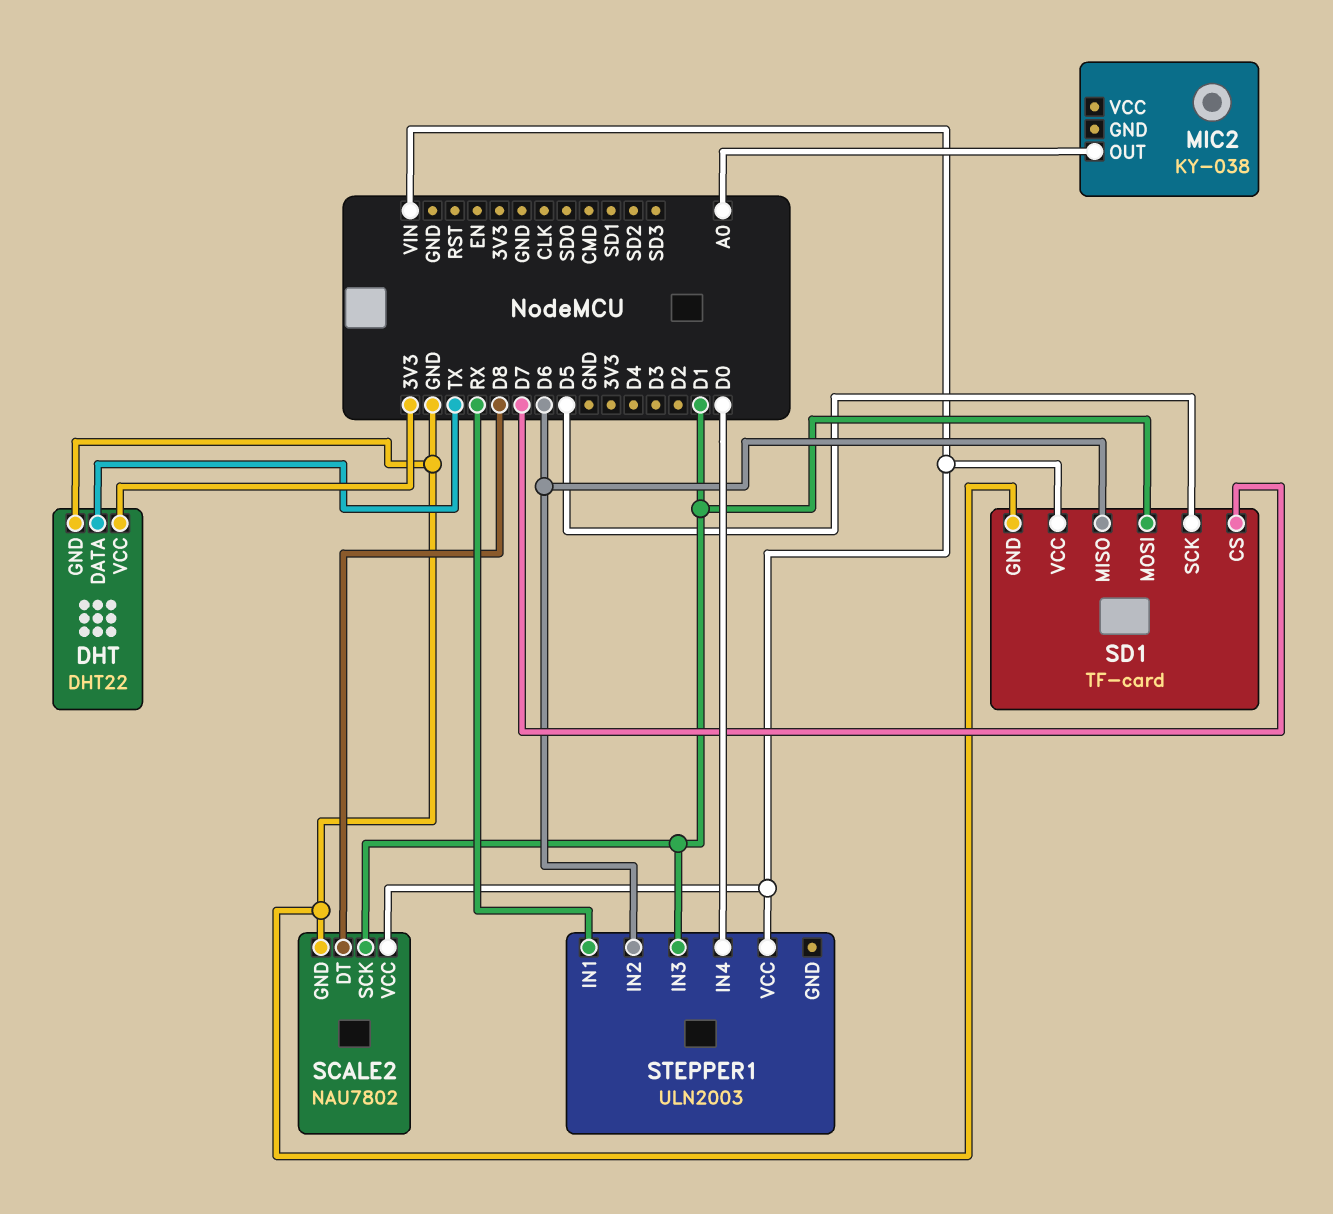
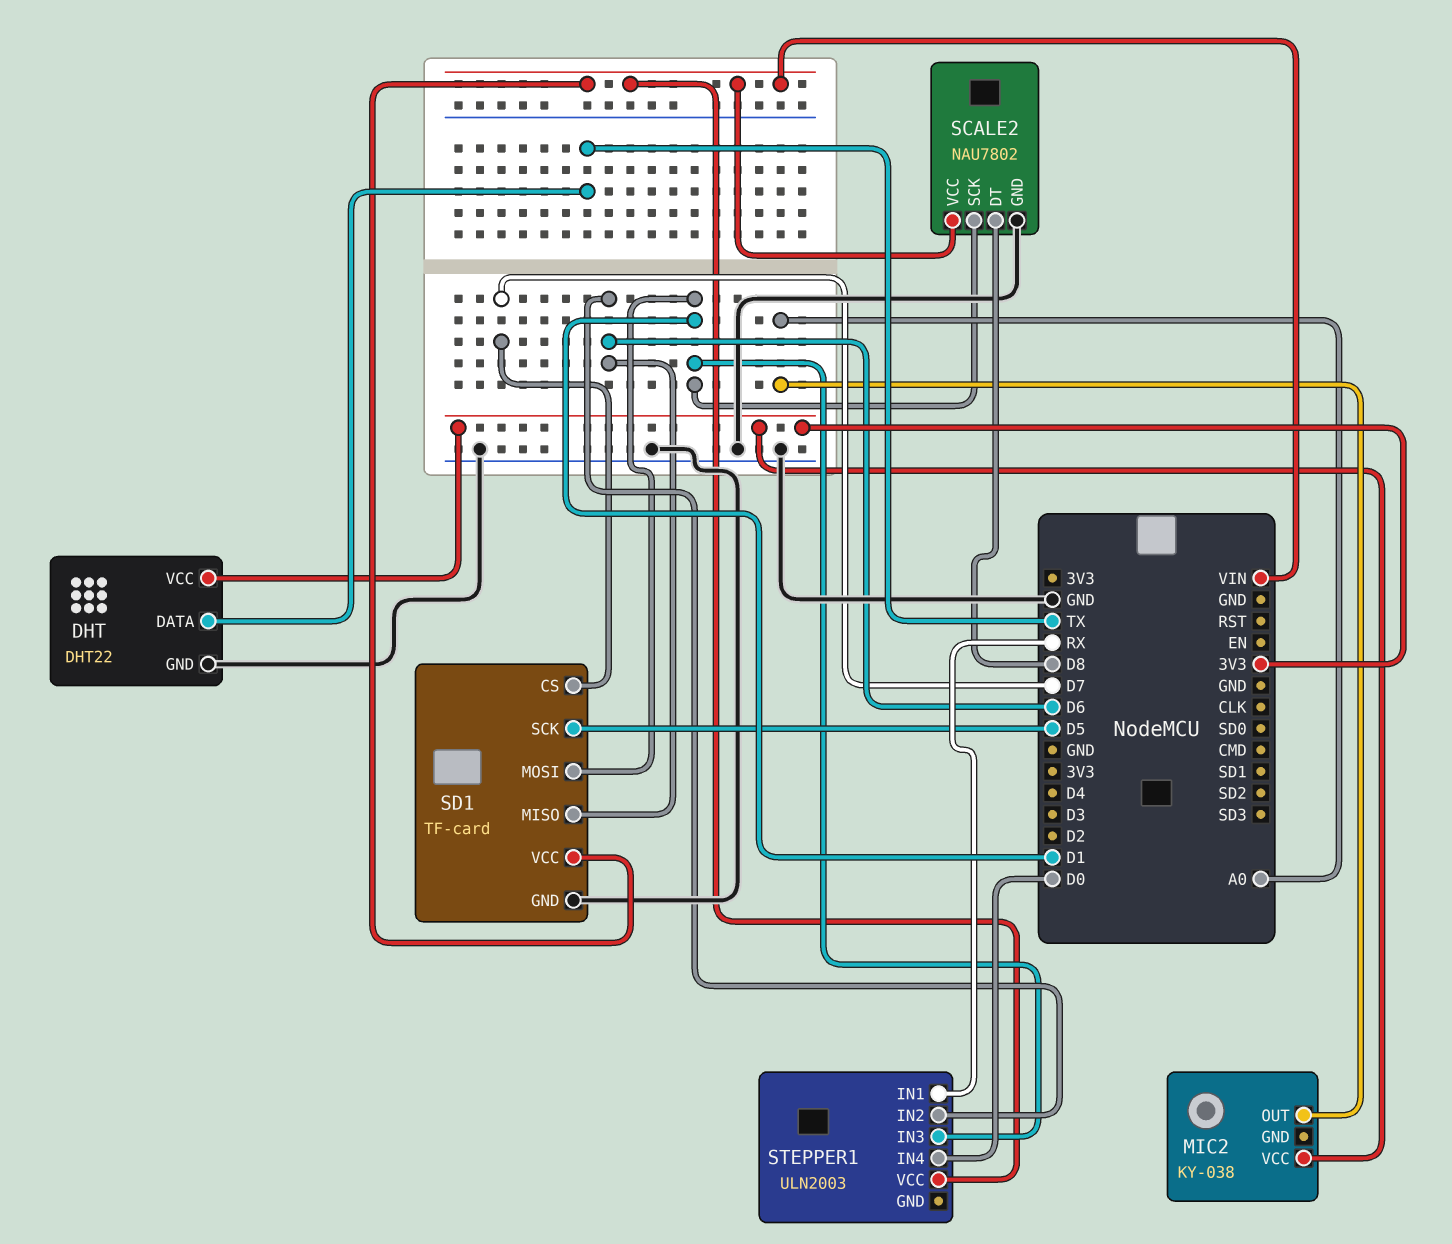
MIC2 pin VCC: none -> 3V3

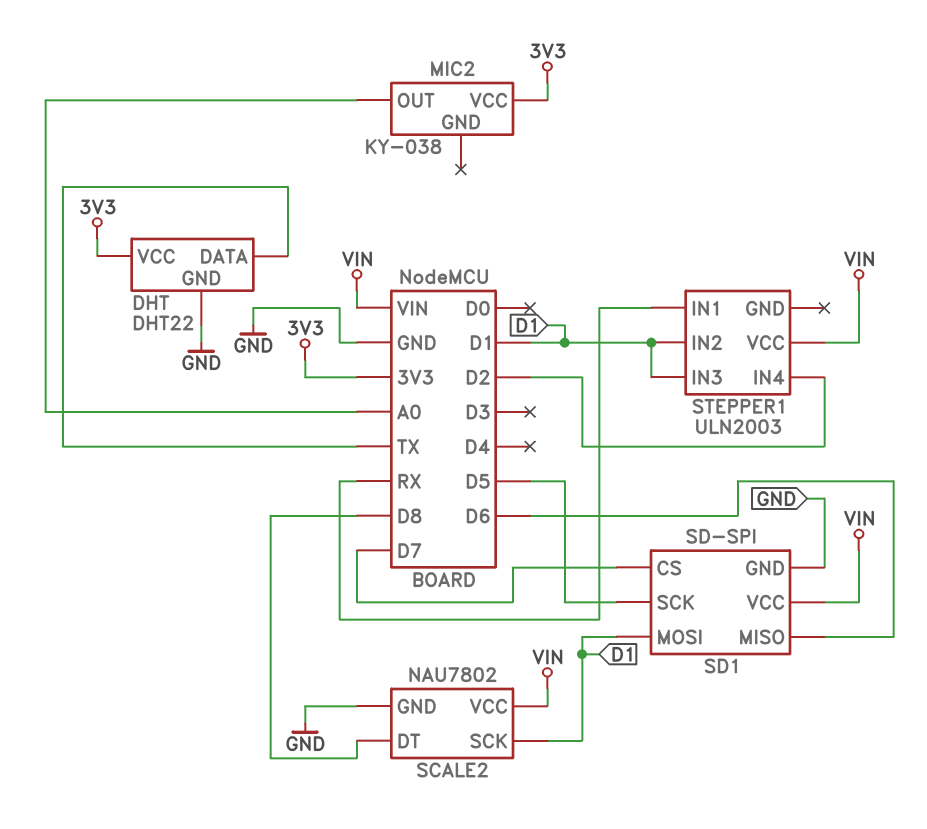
SD1: TF-card -> SD-SPI
STEPPER1 pin IN2: D6 -> D1
STEPPER1 pin IN4: D0 -> D2

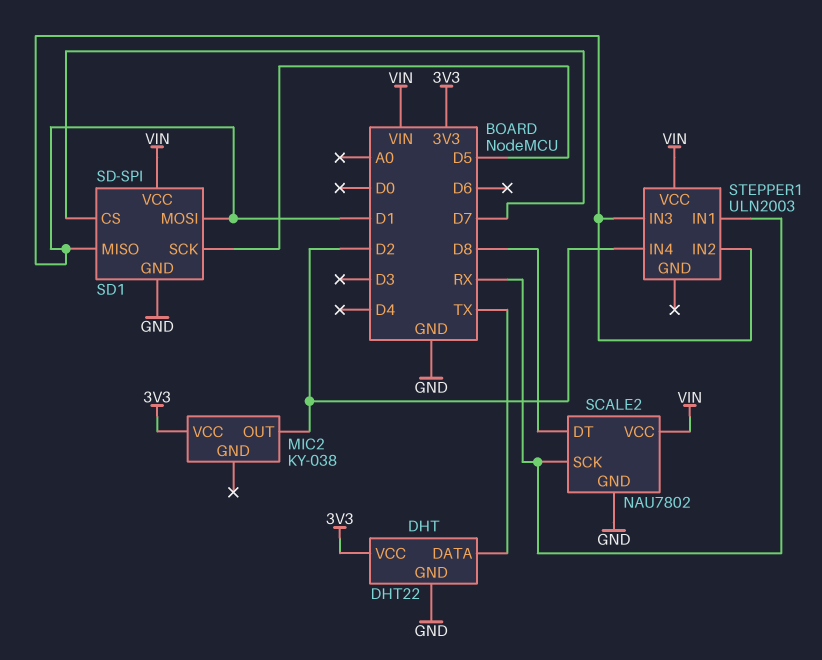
MIC2 pin OUT: A0 -> D2
SCALE2 pin SCK: D1 -> RX
SD1 pin MISO: D6 -> D1

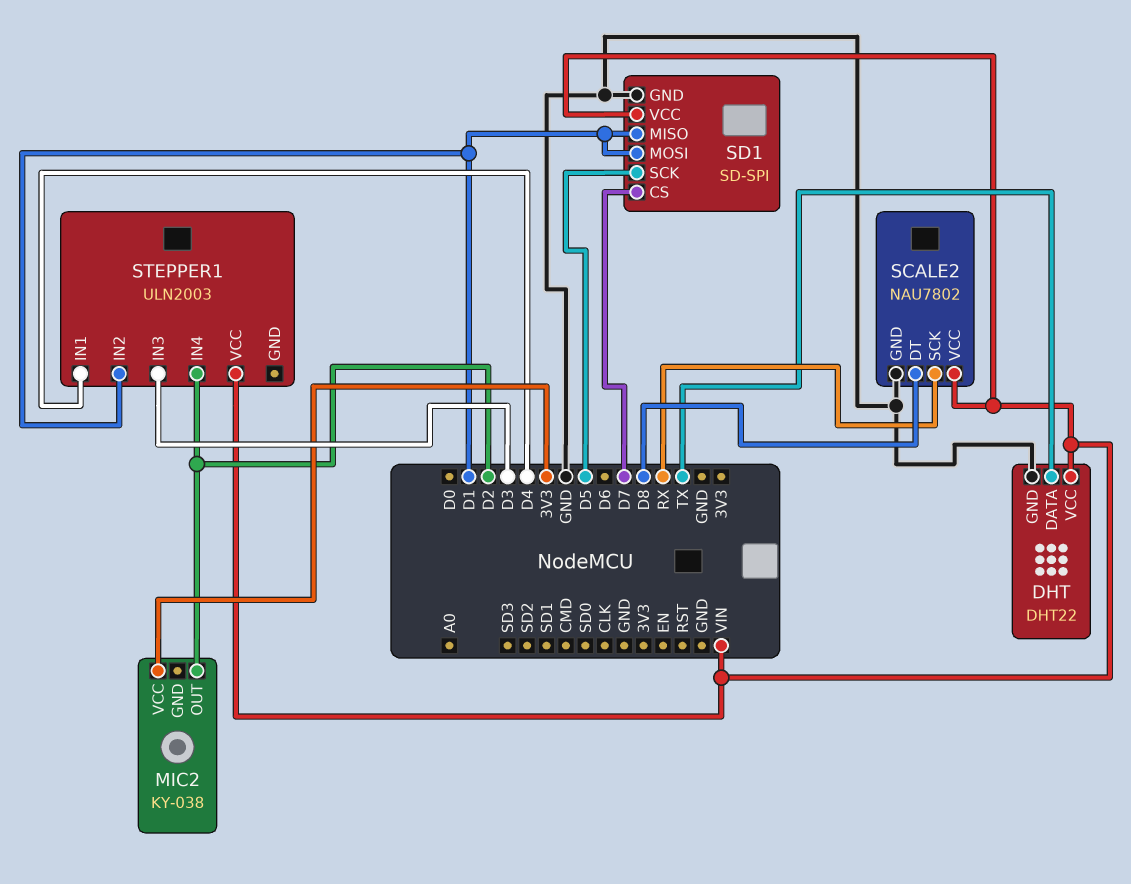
DHT pin VCC: 3V3 -> VIN
STEPPER1 pin IN1: RX -> D4
STEPPER1 pin IN3: D1 -> D3

